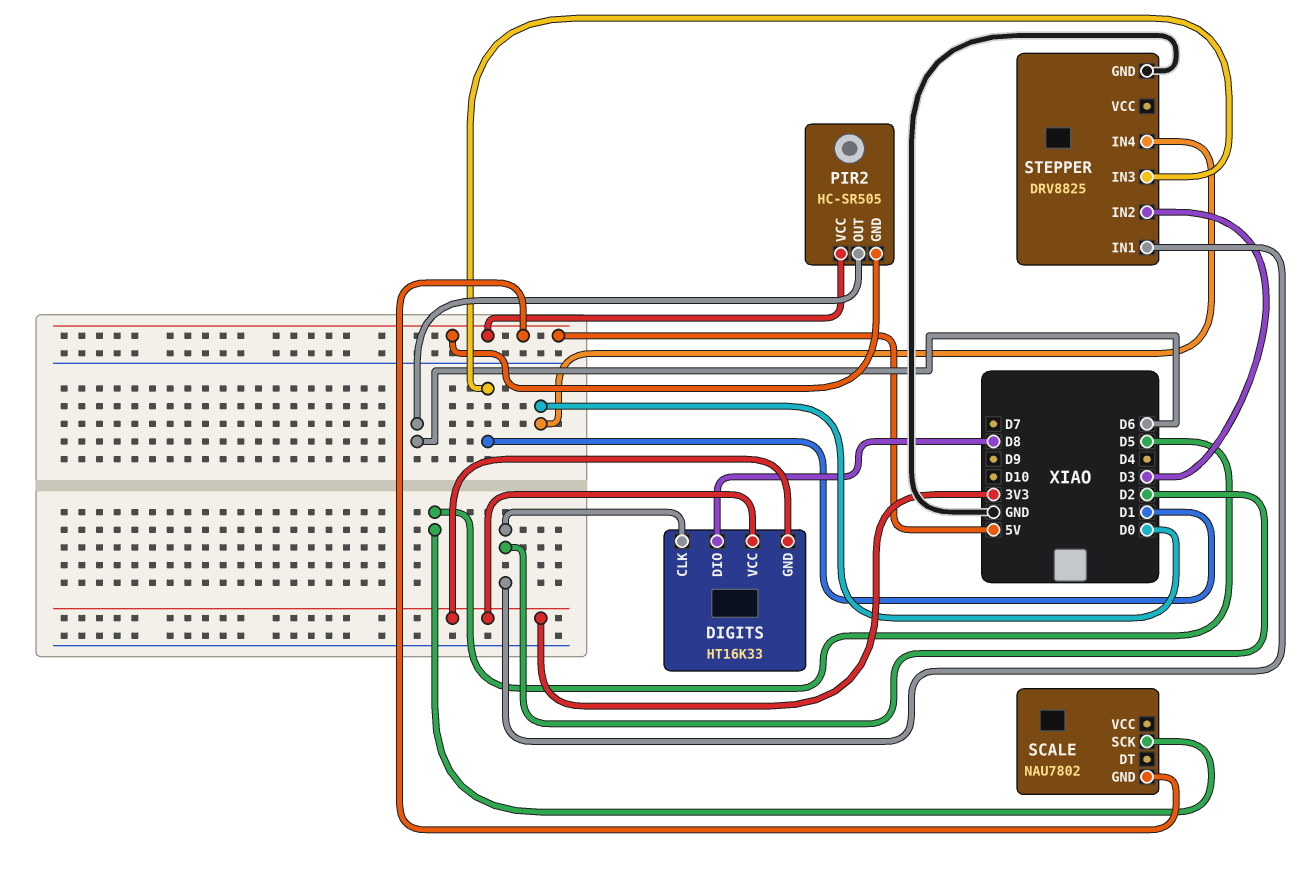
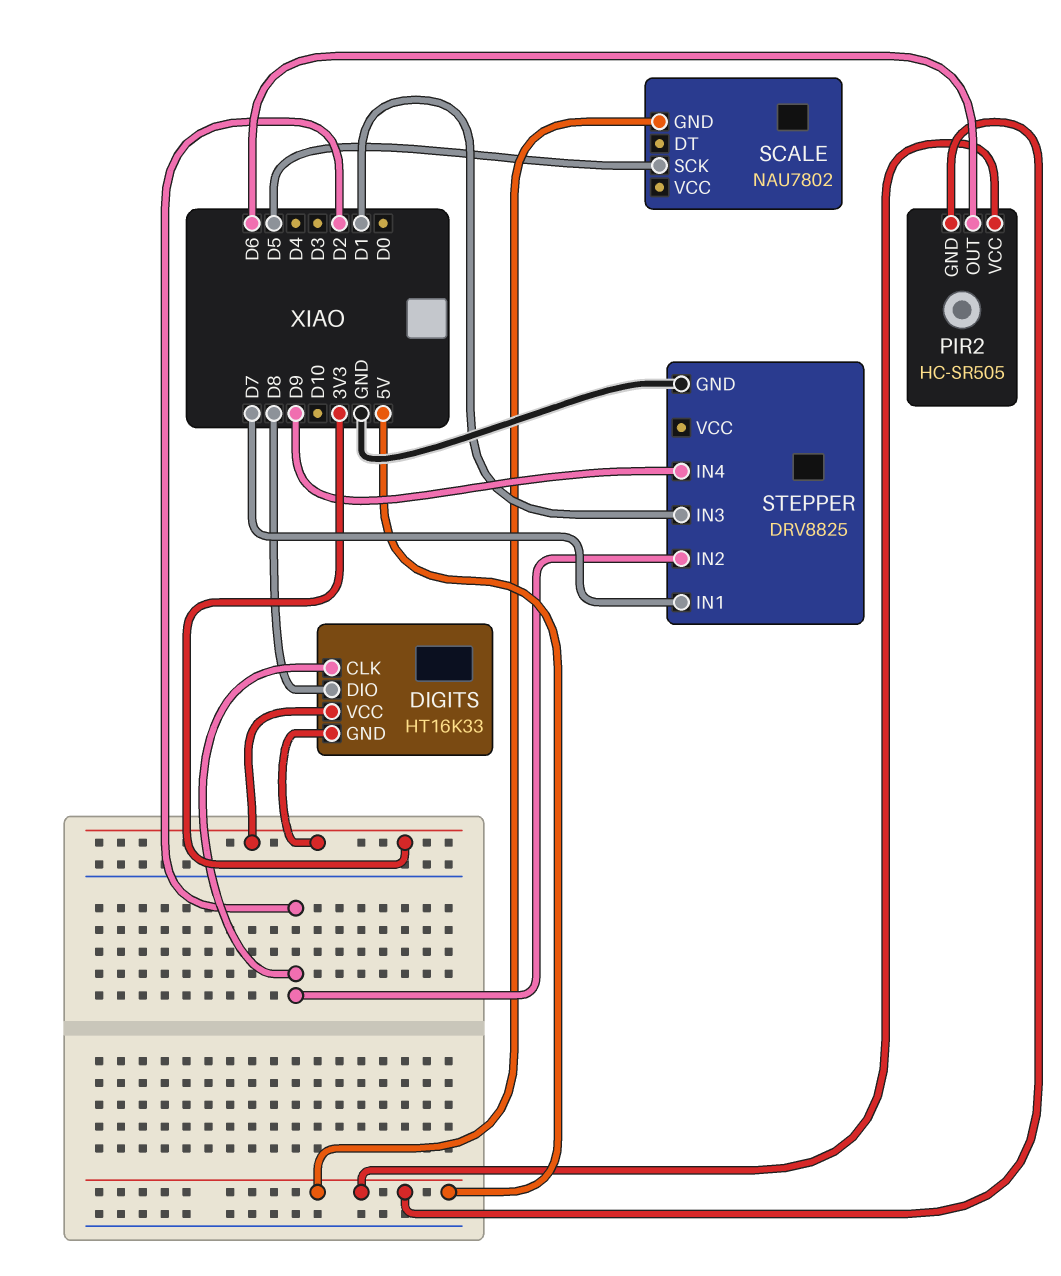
STEPPER pin IN1: D2 -> D7
STEPPER pin IN2: D3 -> D2
STEPPER pin IN4: D0 -> D9

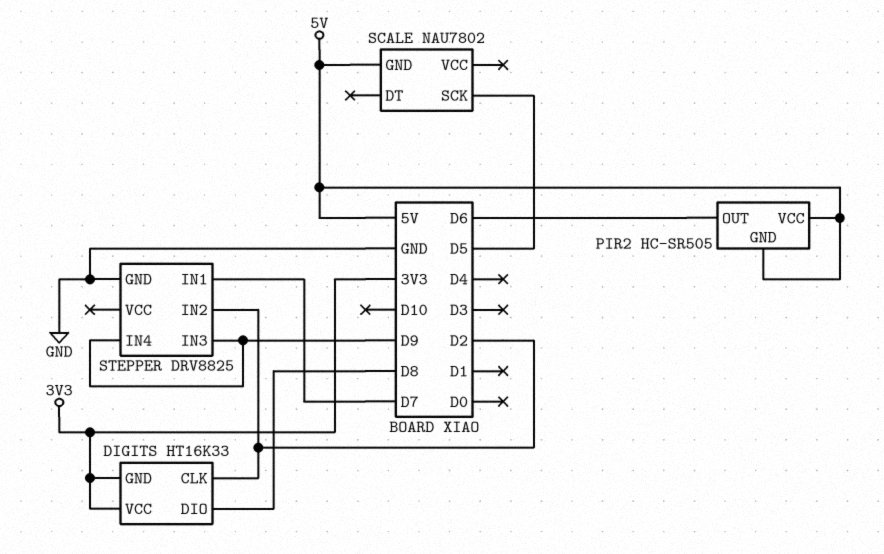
STEPPER pin IN3: D1 -> D9

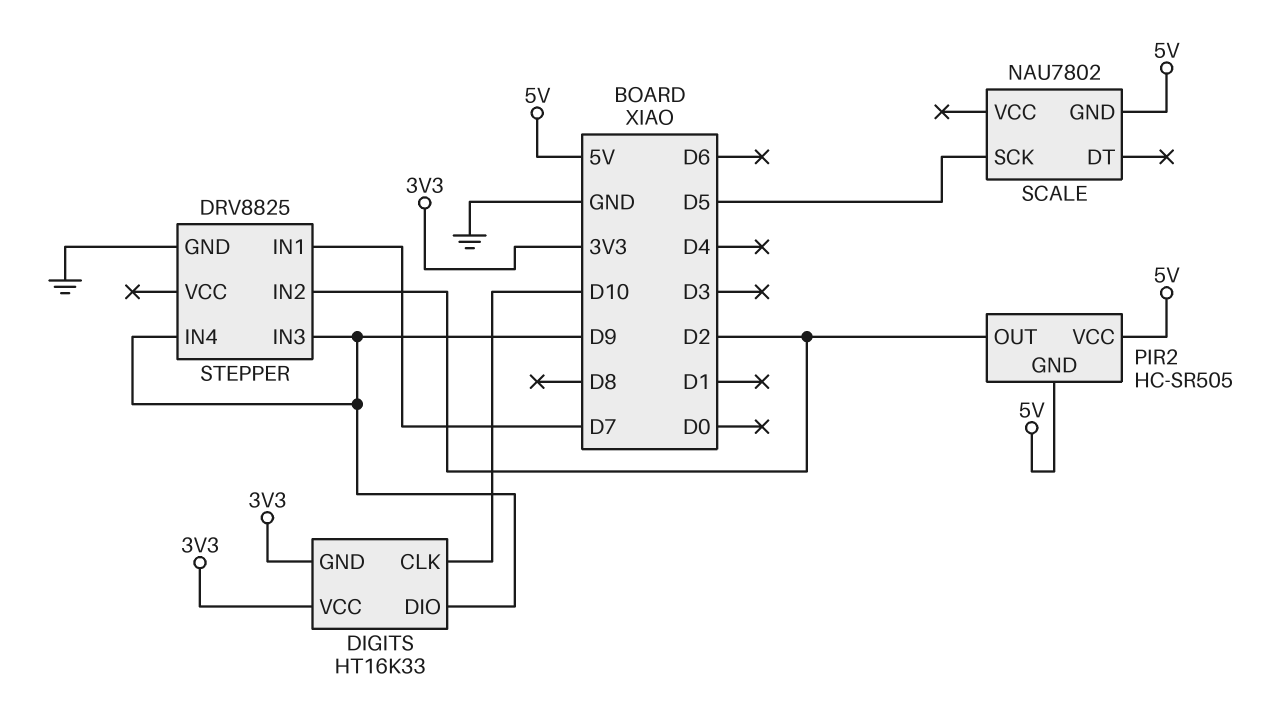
DIGITS pin CLK: D2 -> D10
DIGITS pin DIO: D8 -> D9
PIR2 pin OUT: D6 -> D2

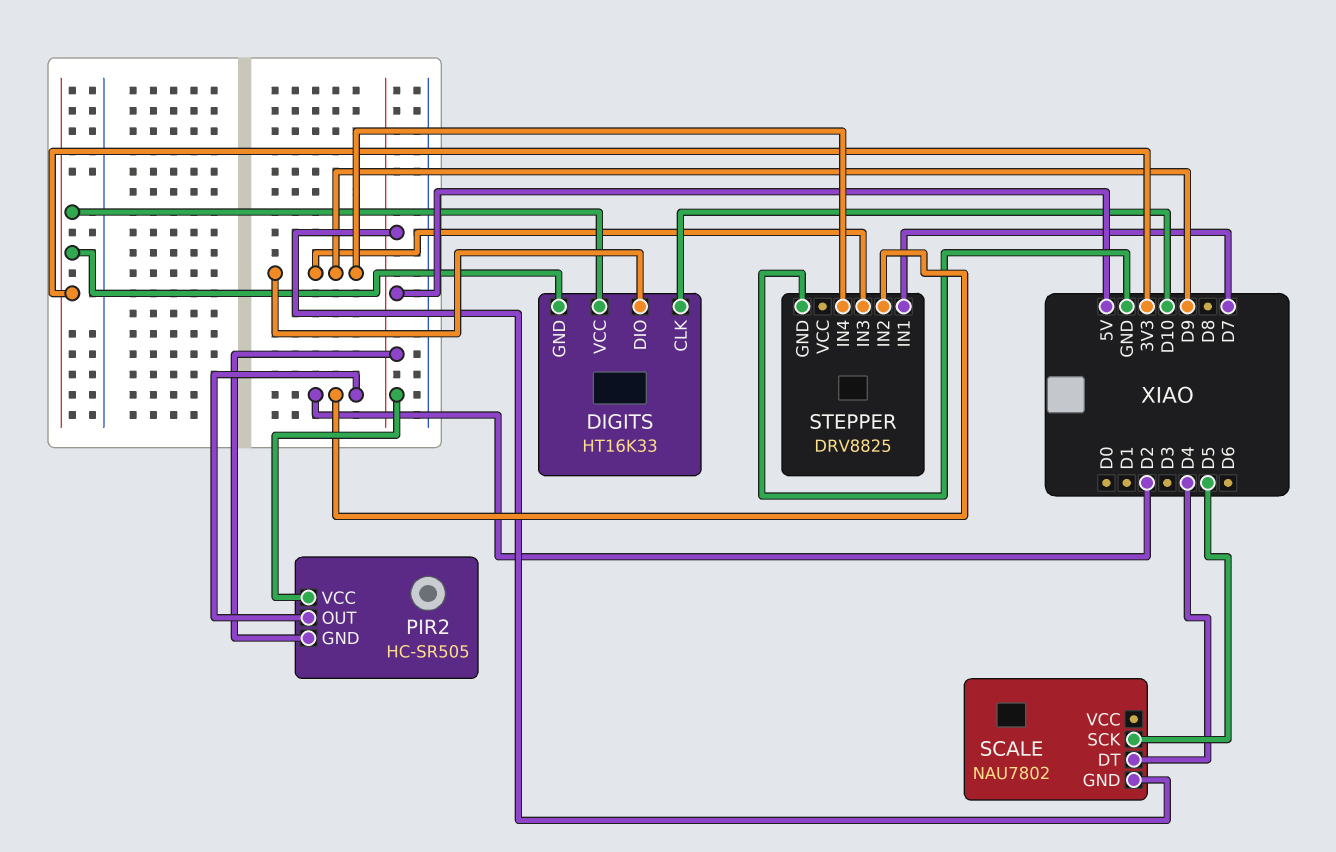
SCALE pin DT: none -> D4

